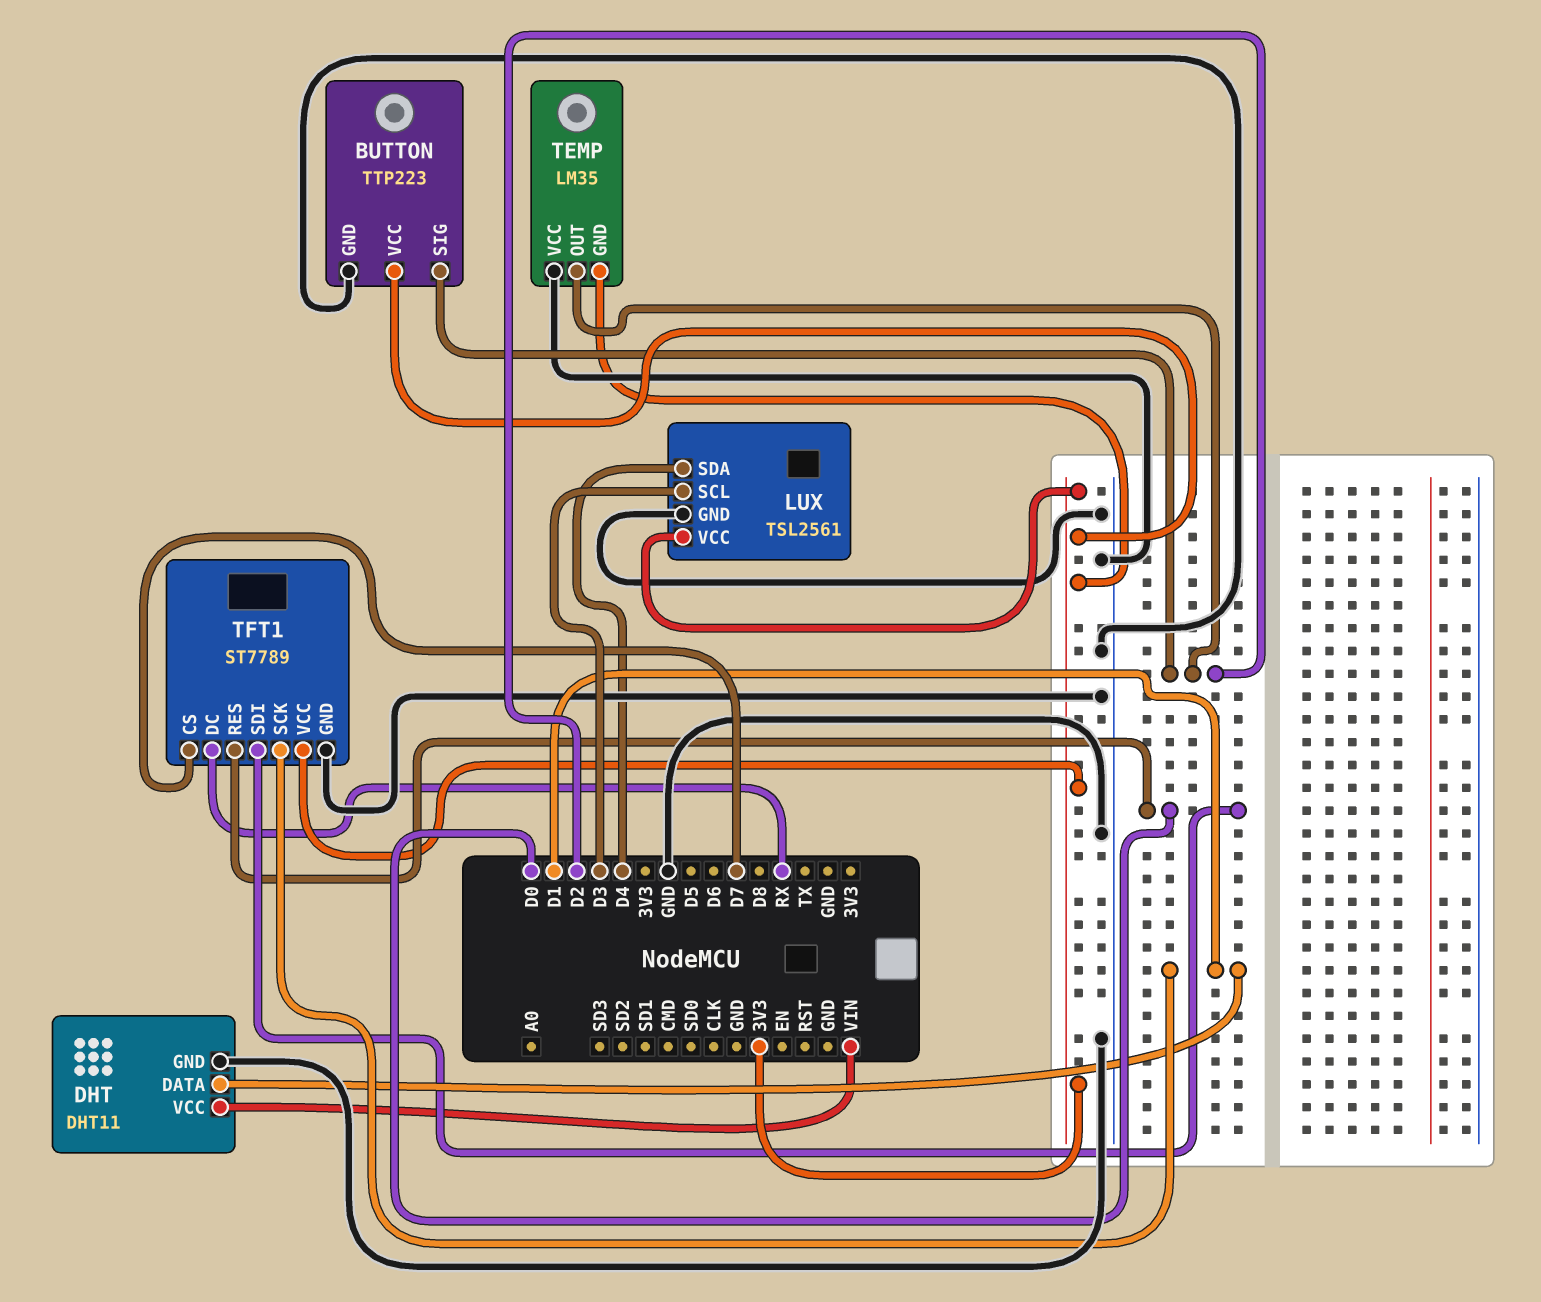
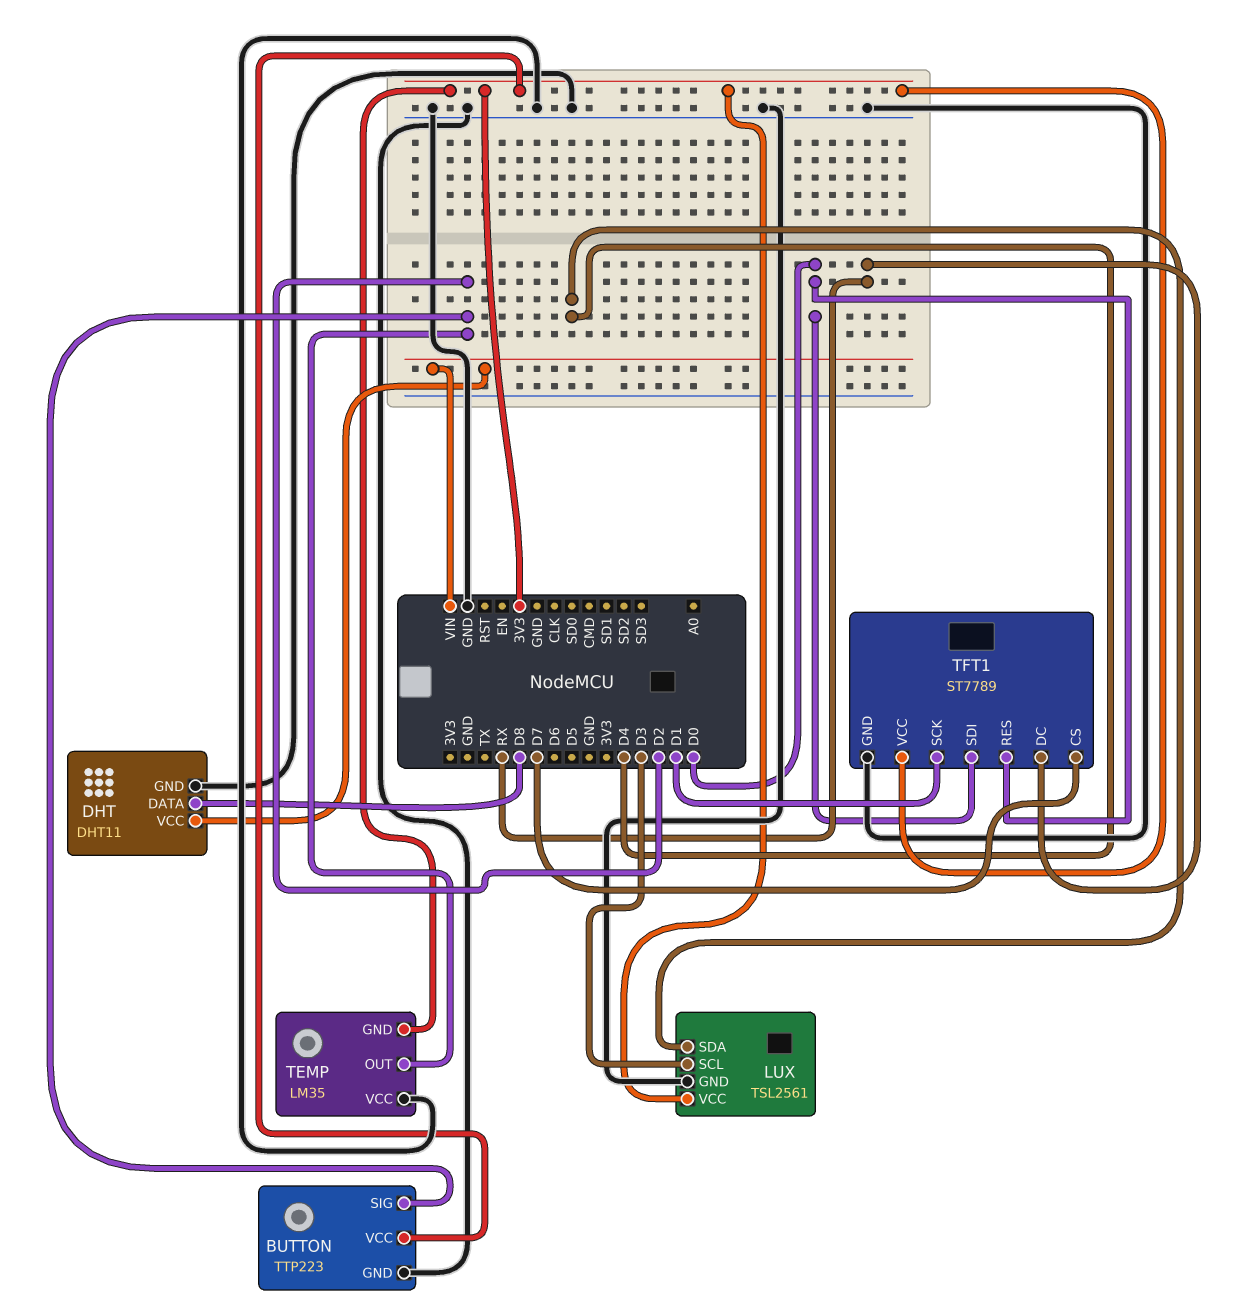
DHT pin DATA: D1 -> D8

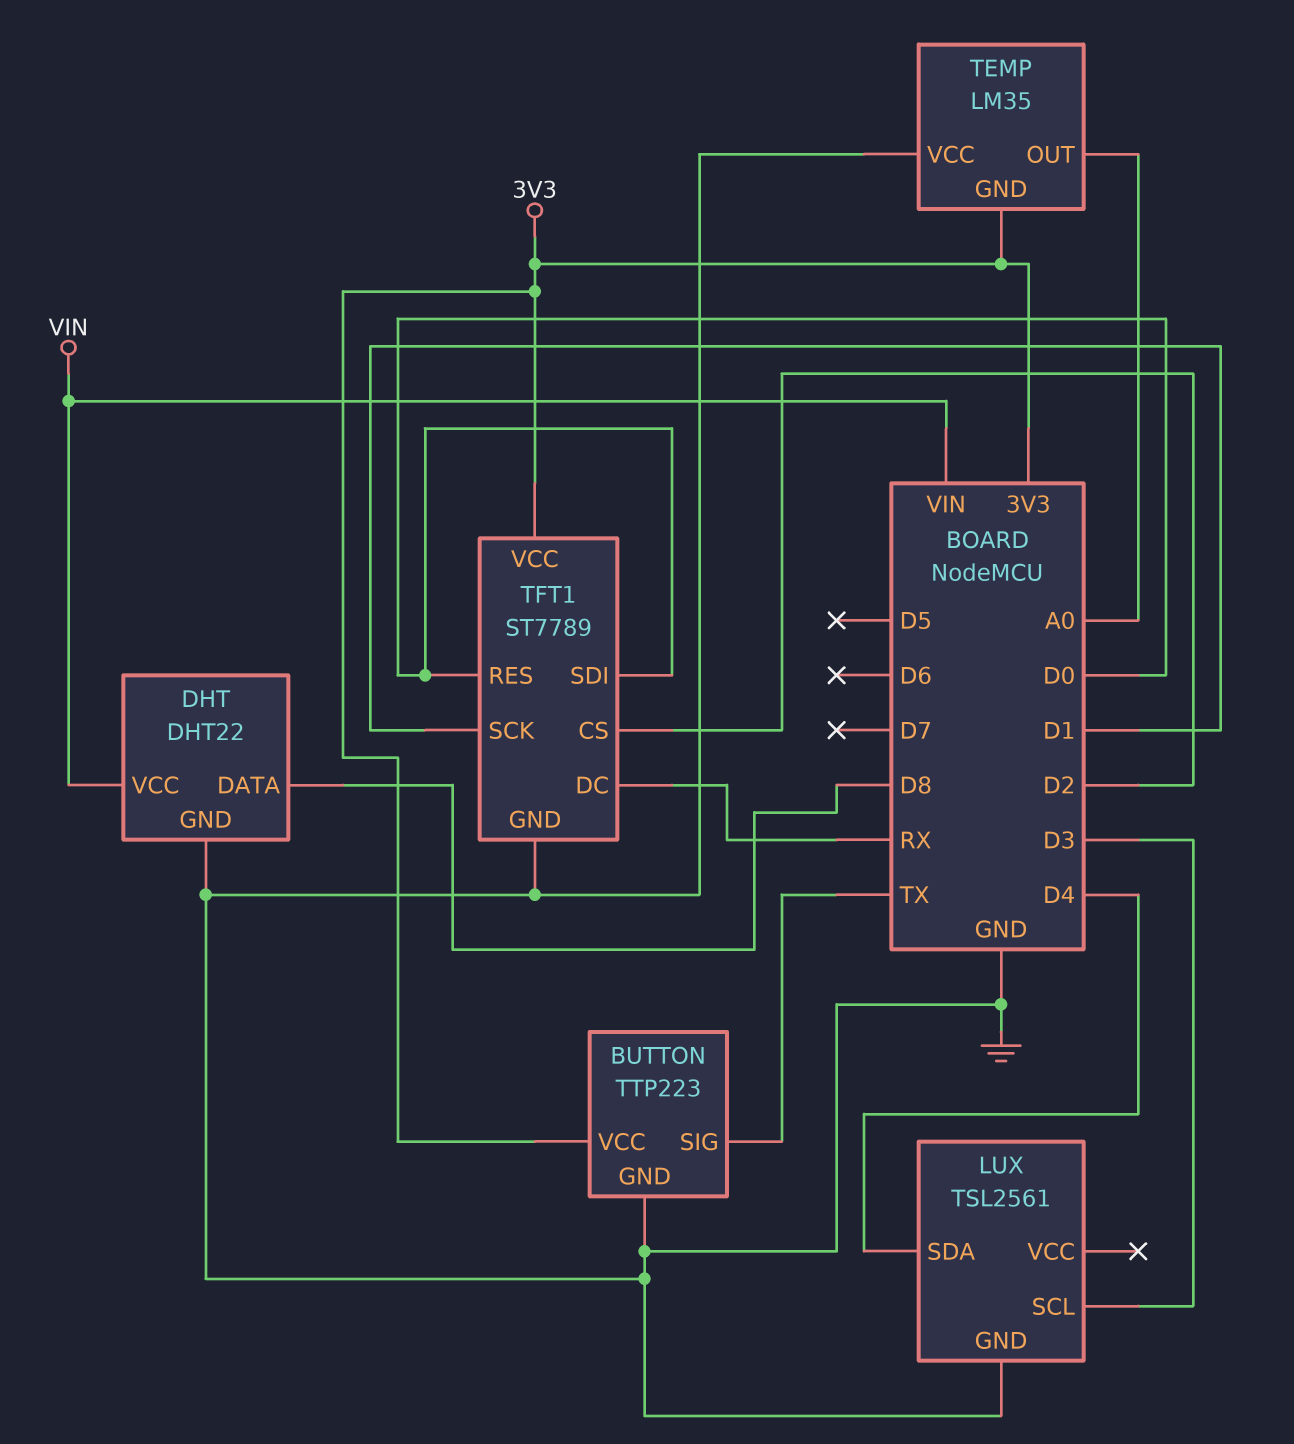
BUTTON pin SIG: D2 -> TX
DHT: DHT11 -> DHT22
LUX pin VCC: 3V3 -> none
TEMP pin OUT: D2 -> A0
TFT1 pin CS: D7 -> D2

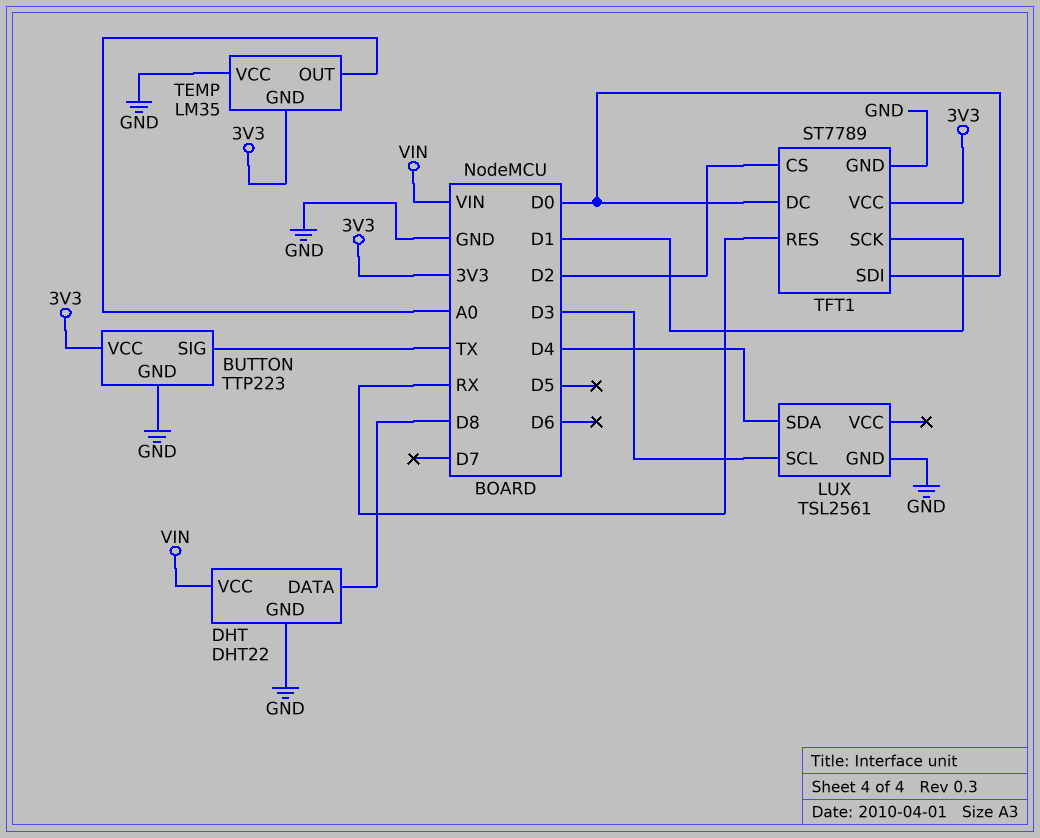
TFT1 pin DC: RX -> D0
TFT1 pin RES: D0 -> RX

